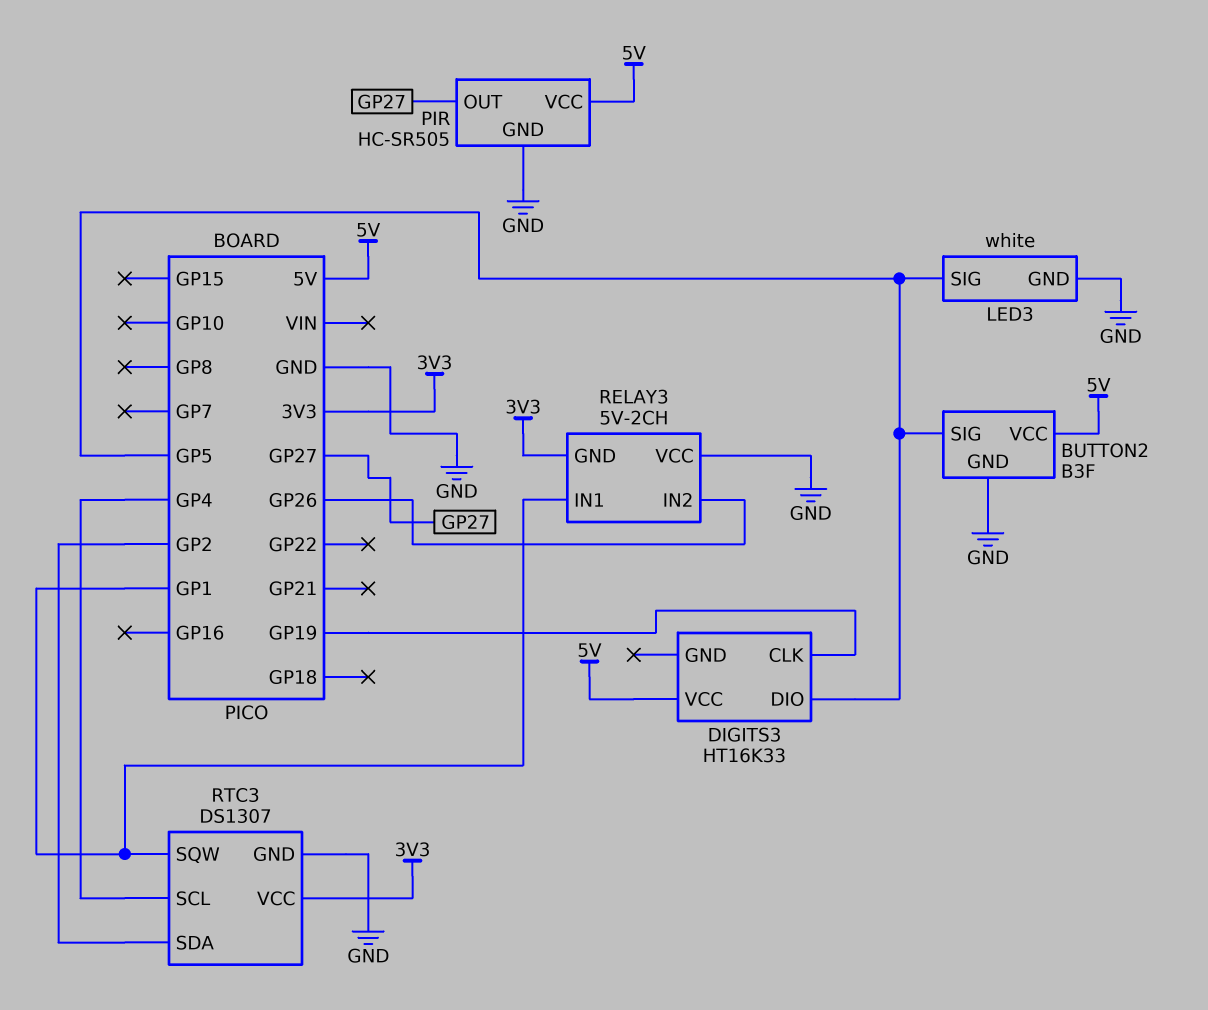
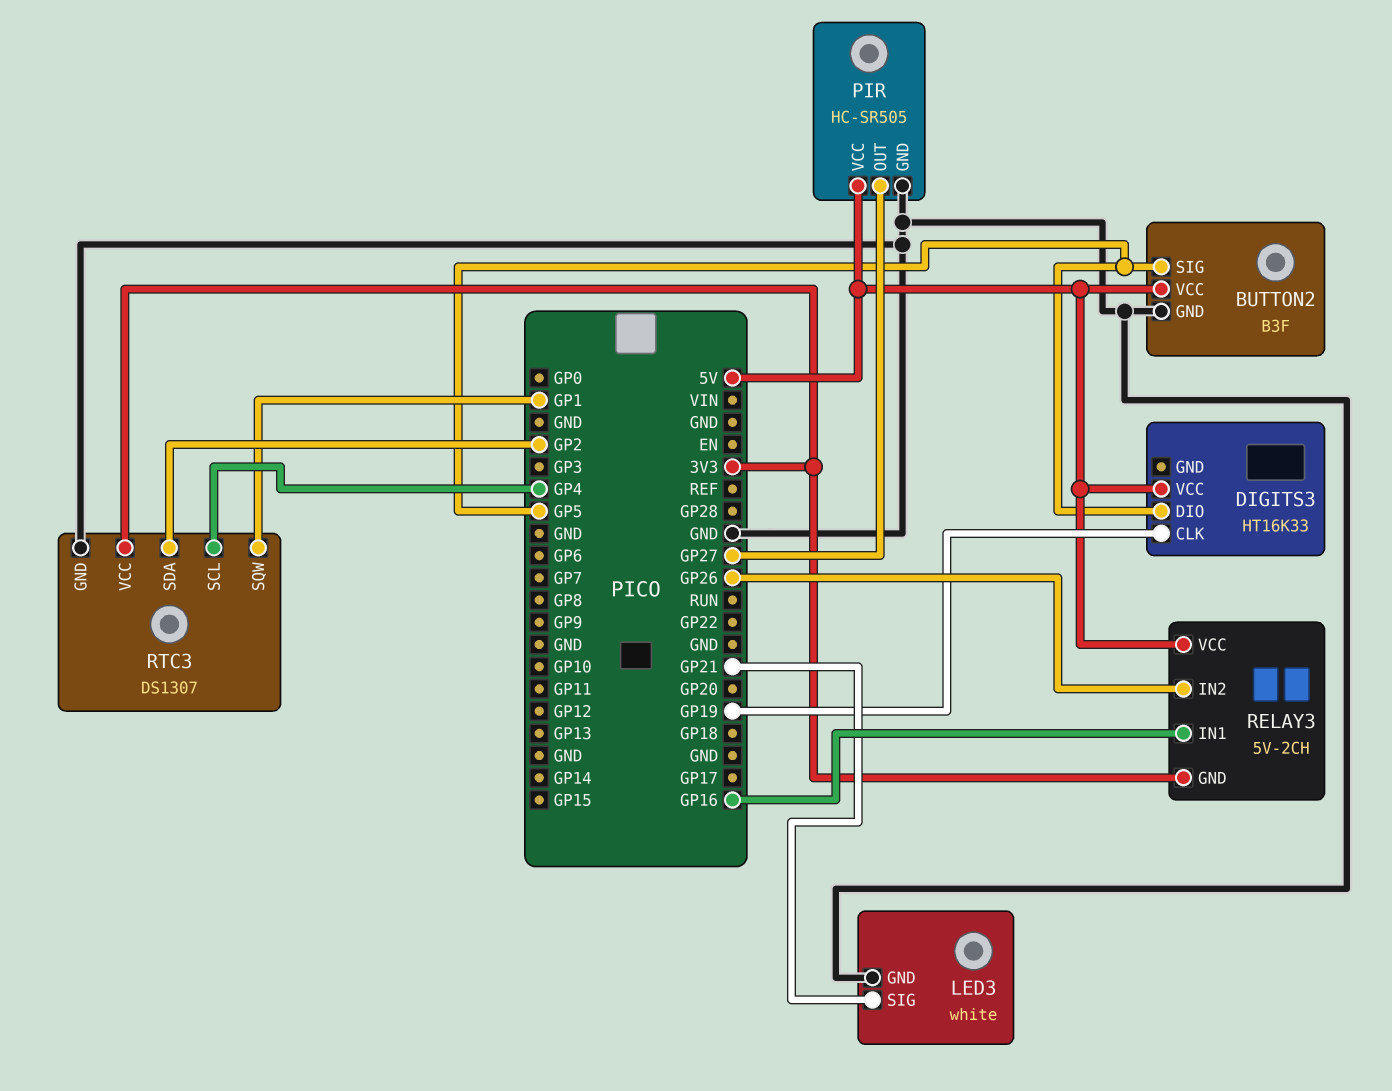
LED3 pin SIG: GP5 -> GP21
RELAY3 pin IN1: GP1 -> GP16
RELAY3 pin VCC: GND -> 5V

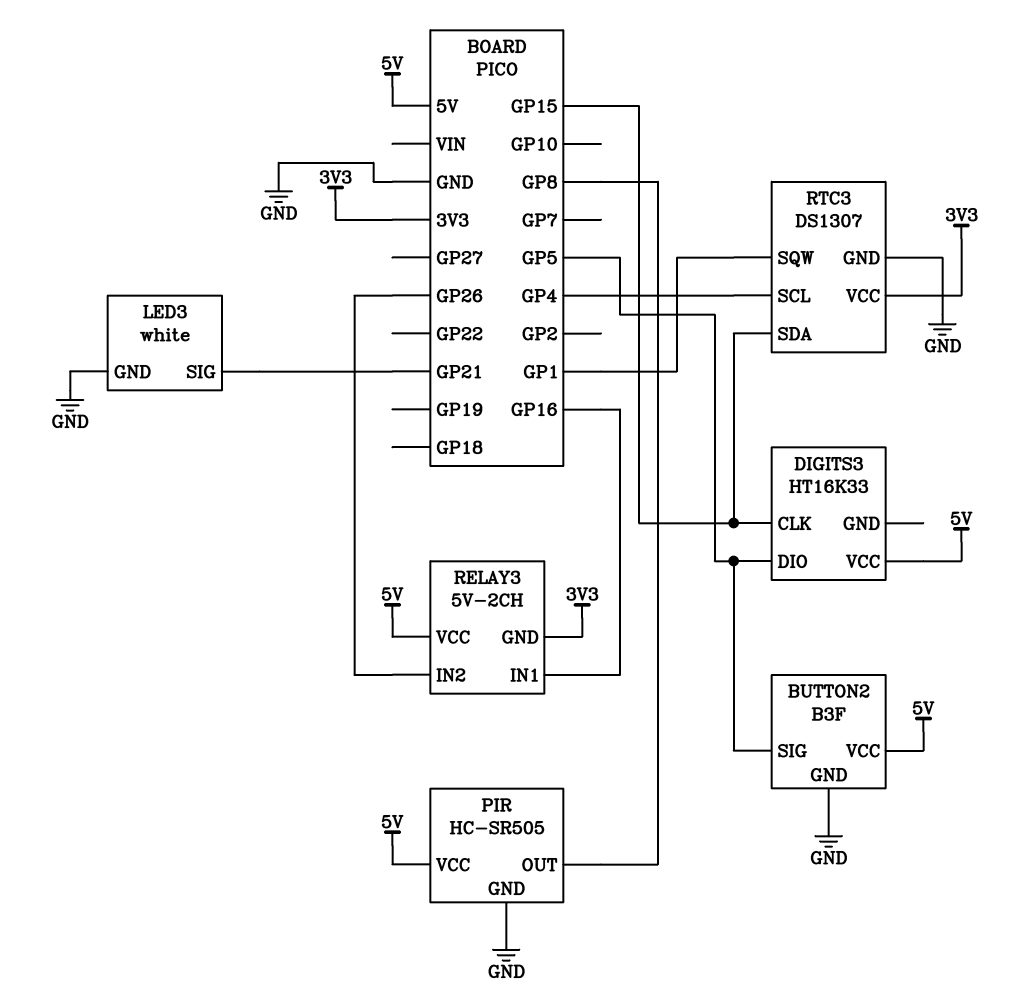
DIGITS3 pin CLK: GP19 -> GP15
PIR pin OUT: GP27 -> GP8
RTC3 pin SDA: GP2 -> GP15

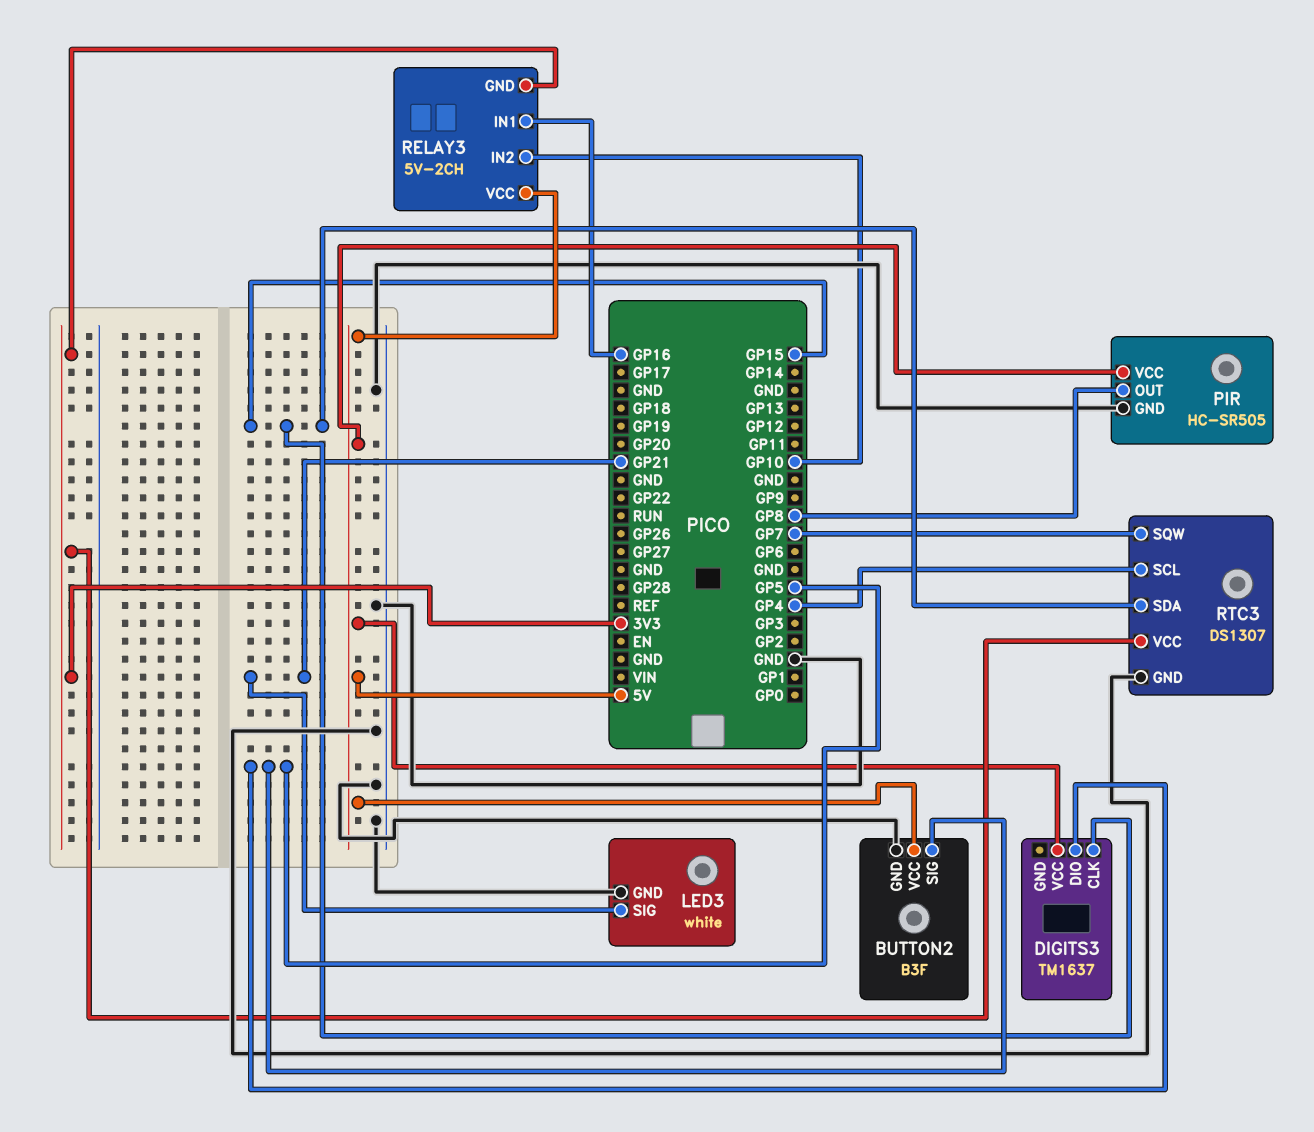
DIGITS3: HT16K33 -> TM1637
RELAY3 pin IN2: GP26 -> GP10
RTC3 pin SQW: GP1 -> GP7

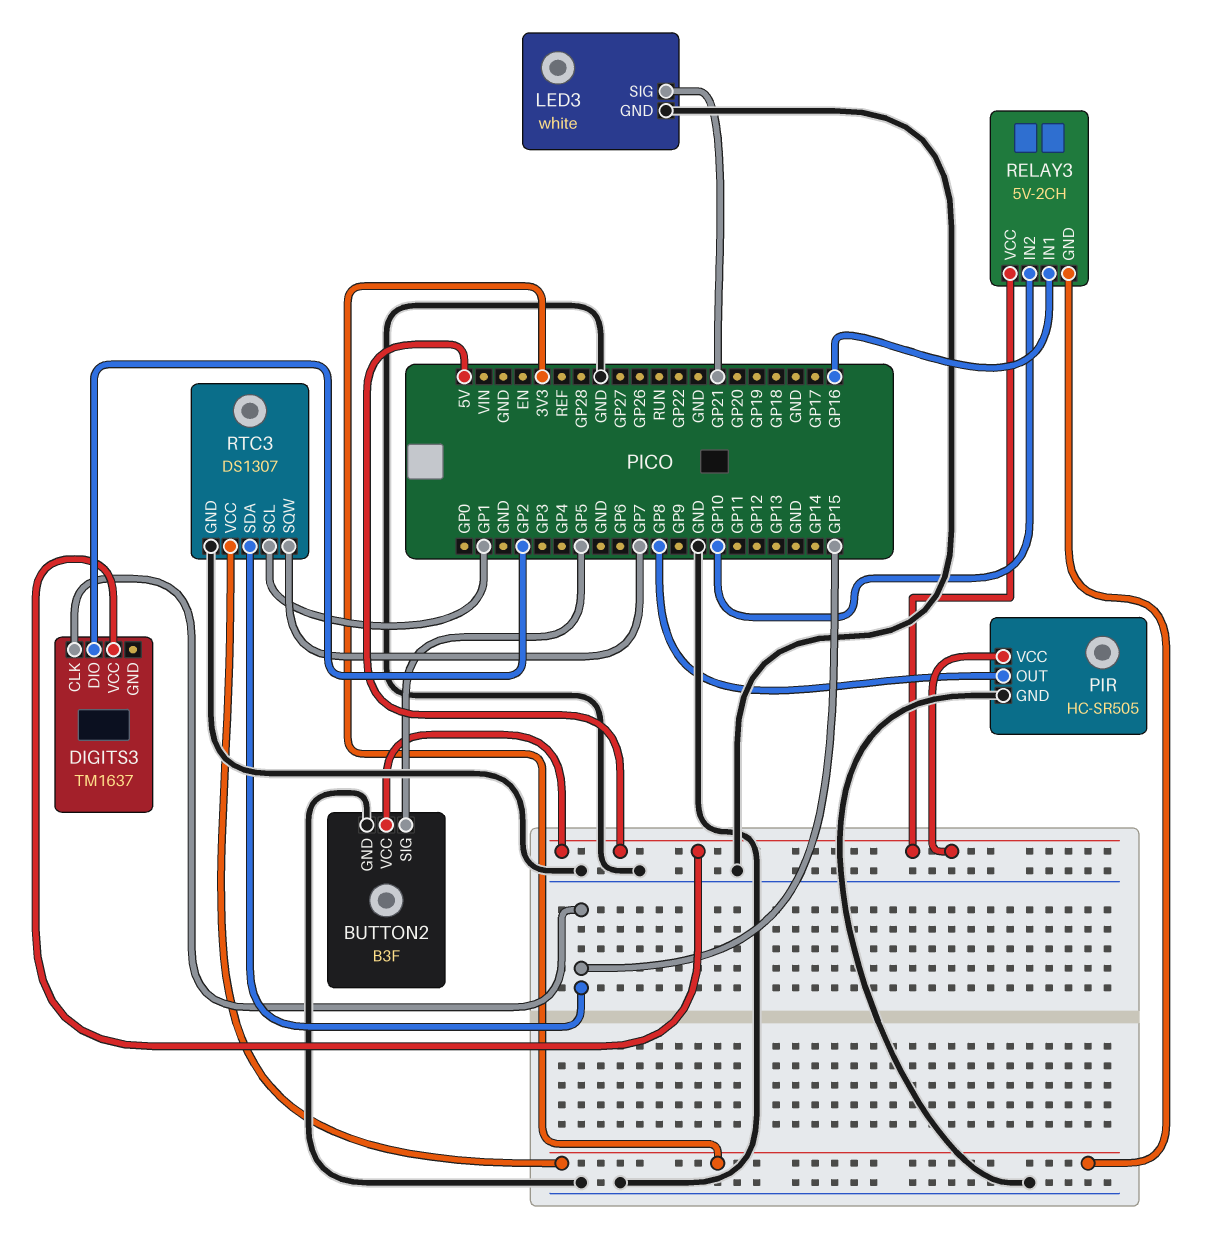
DIGITS3 pin DIO: GP5 -> GP2
RTC3 pin SCL: GP4 -> GP1

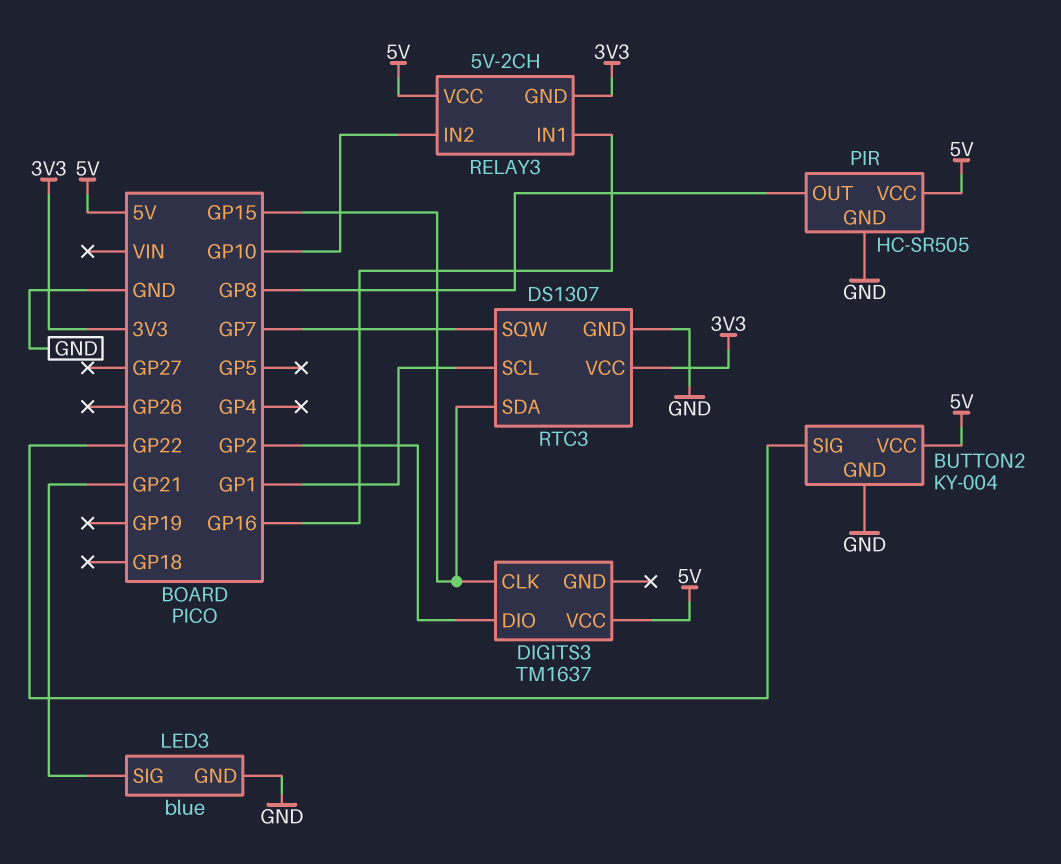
BUTTON2: B3F -> KY-004
BUTTON2 pin SIG: GP5 -> GP22
LED3: white -> blue

